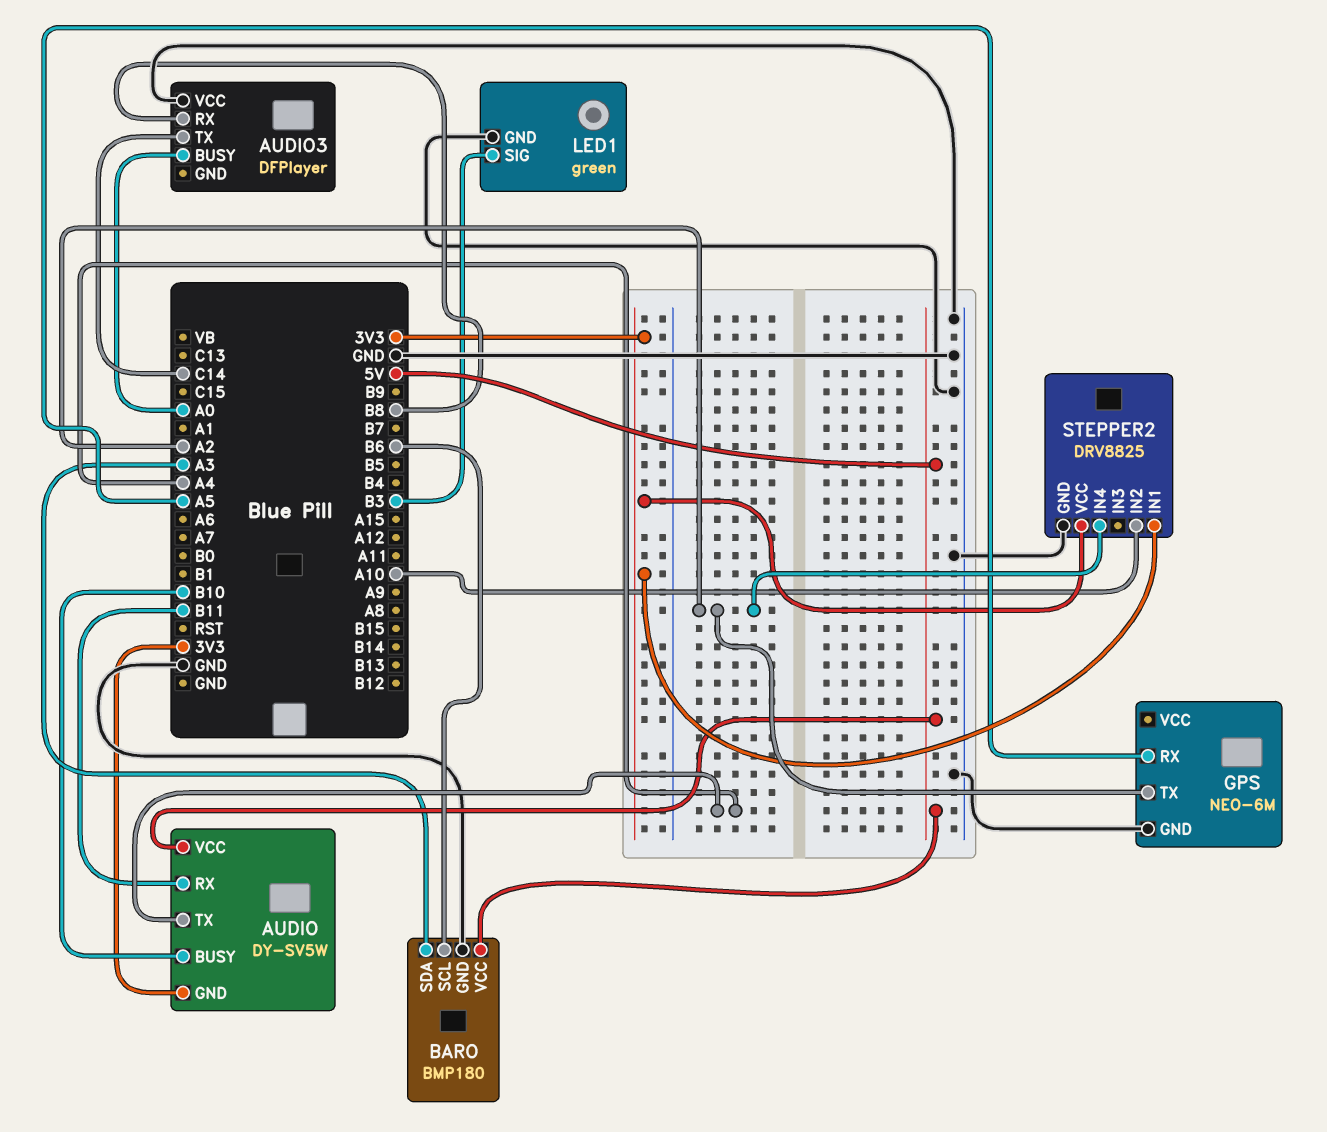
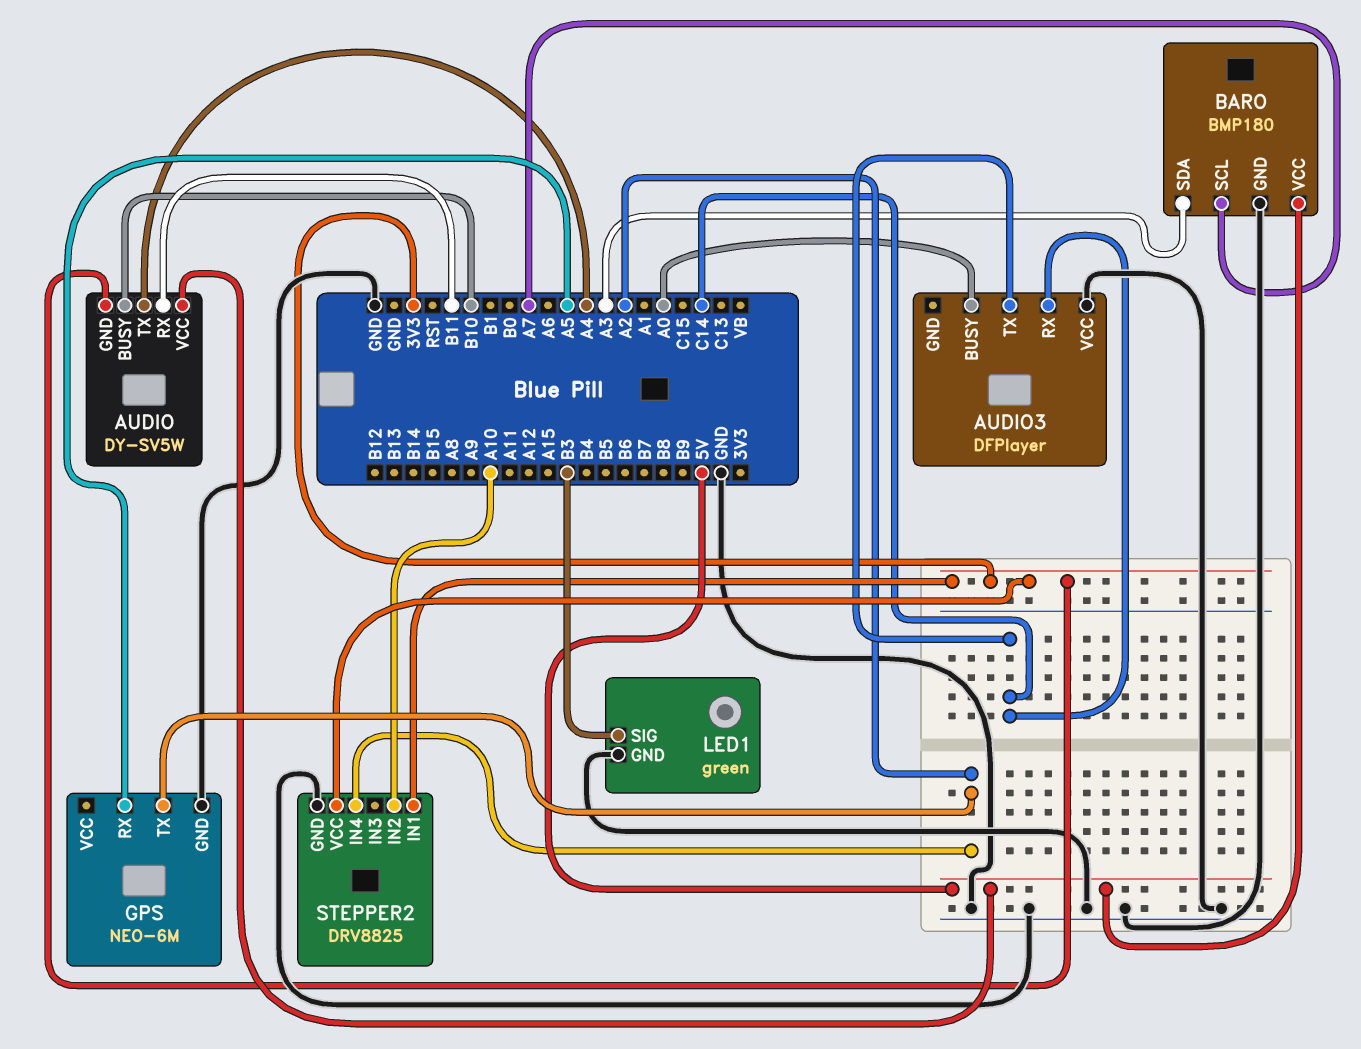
AUDIO3 pin RX: B8 -> C14
BARO pin SCL: B6 -> A7

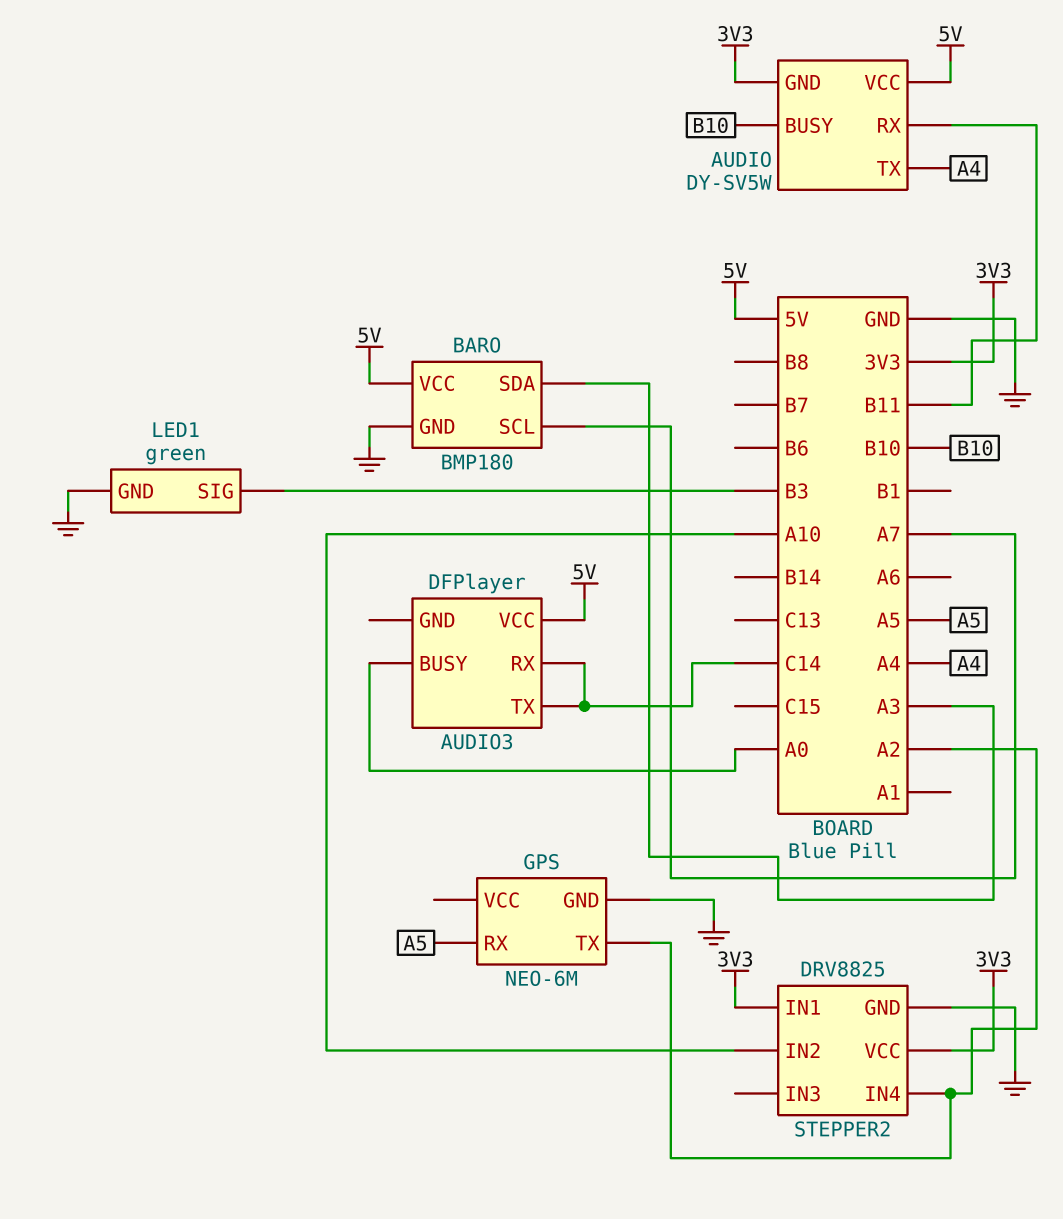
AUDIO3 pin VCC: GND -> 5V

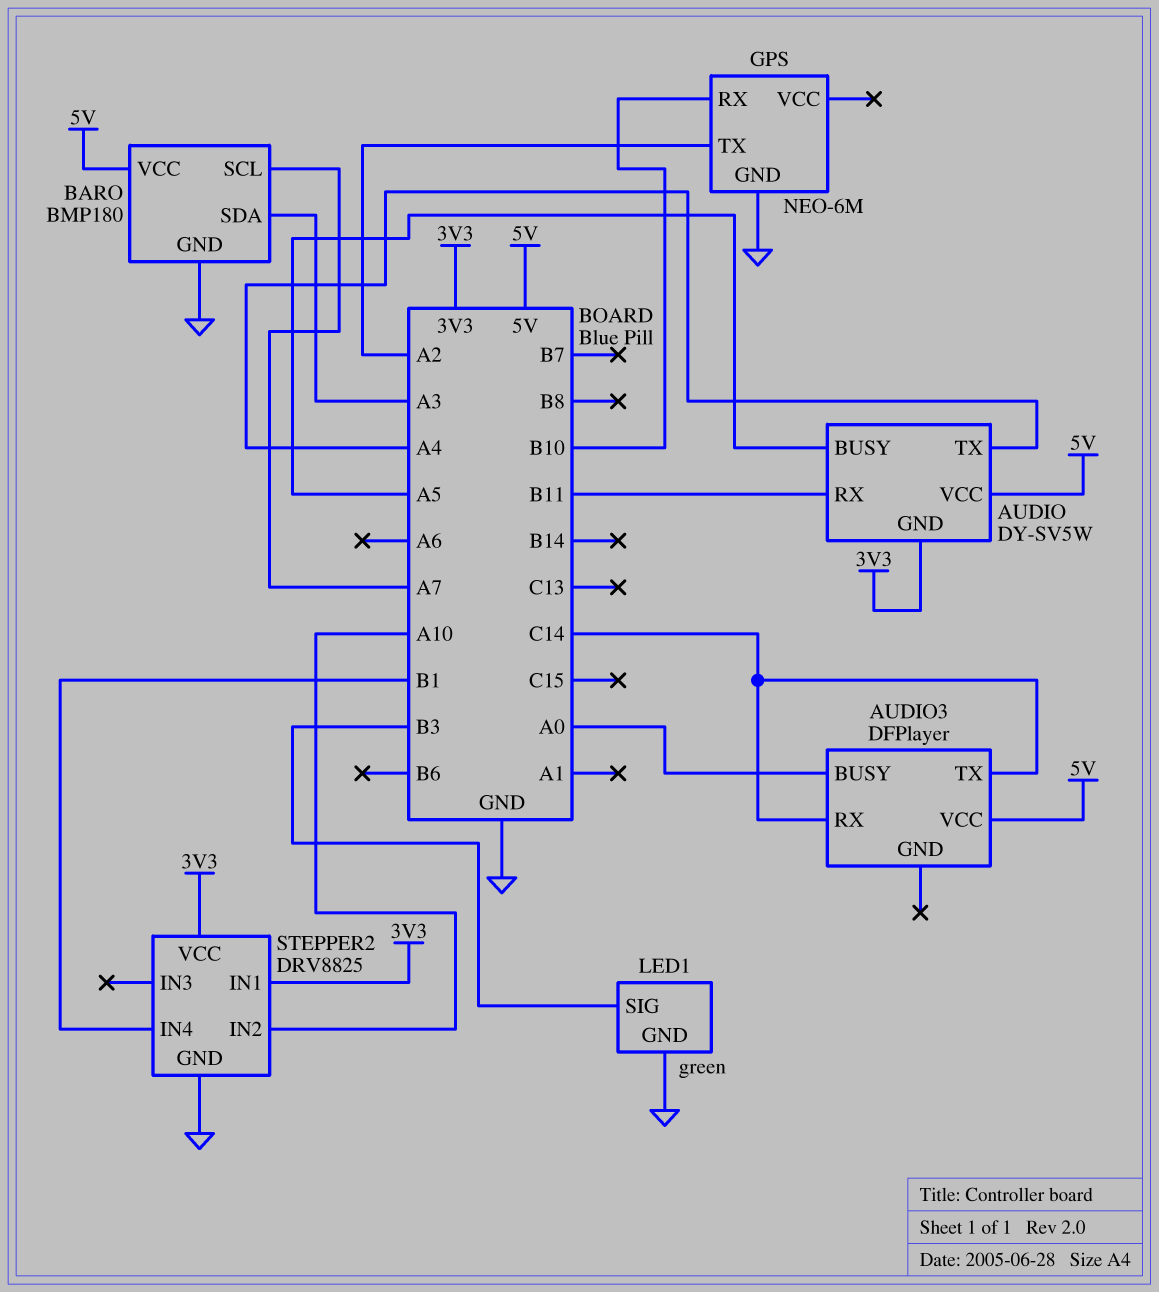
AUDIO pin BUSY: B10 -> A5
GPS pin RX: A5 -> B10
STEPPER2 pin IN4: A2 -> B1

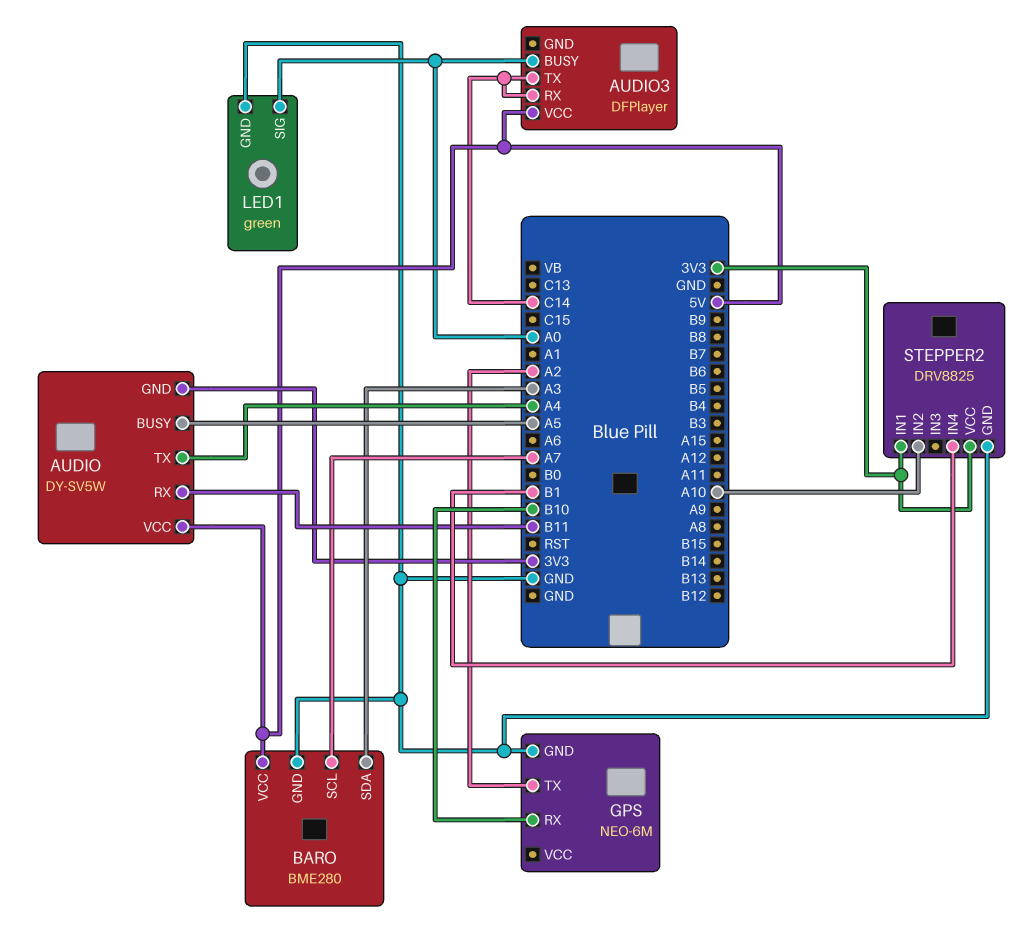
BARO: BMP180 -> BME280
LED1 pin SIG: B3 -> A0

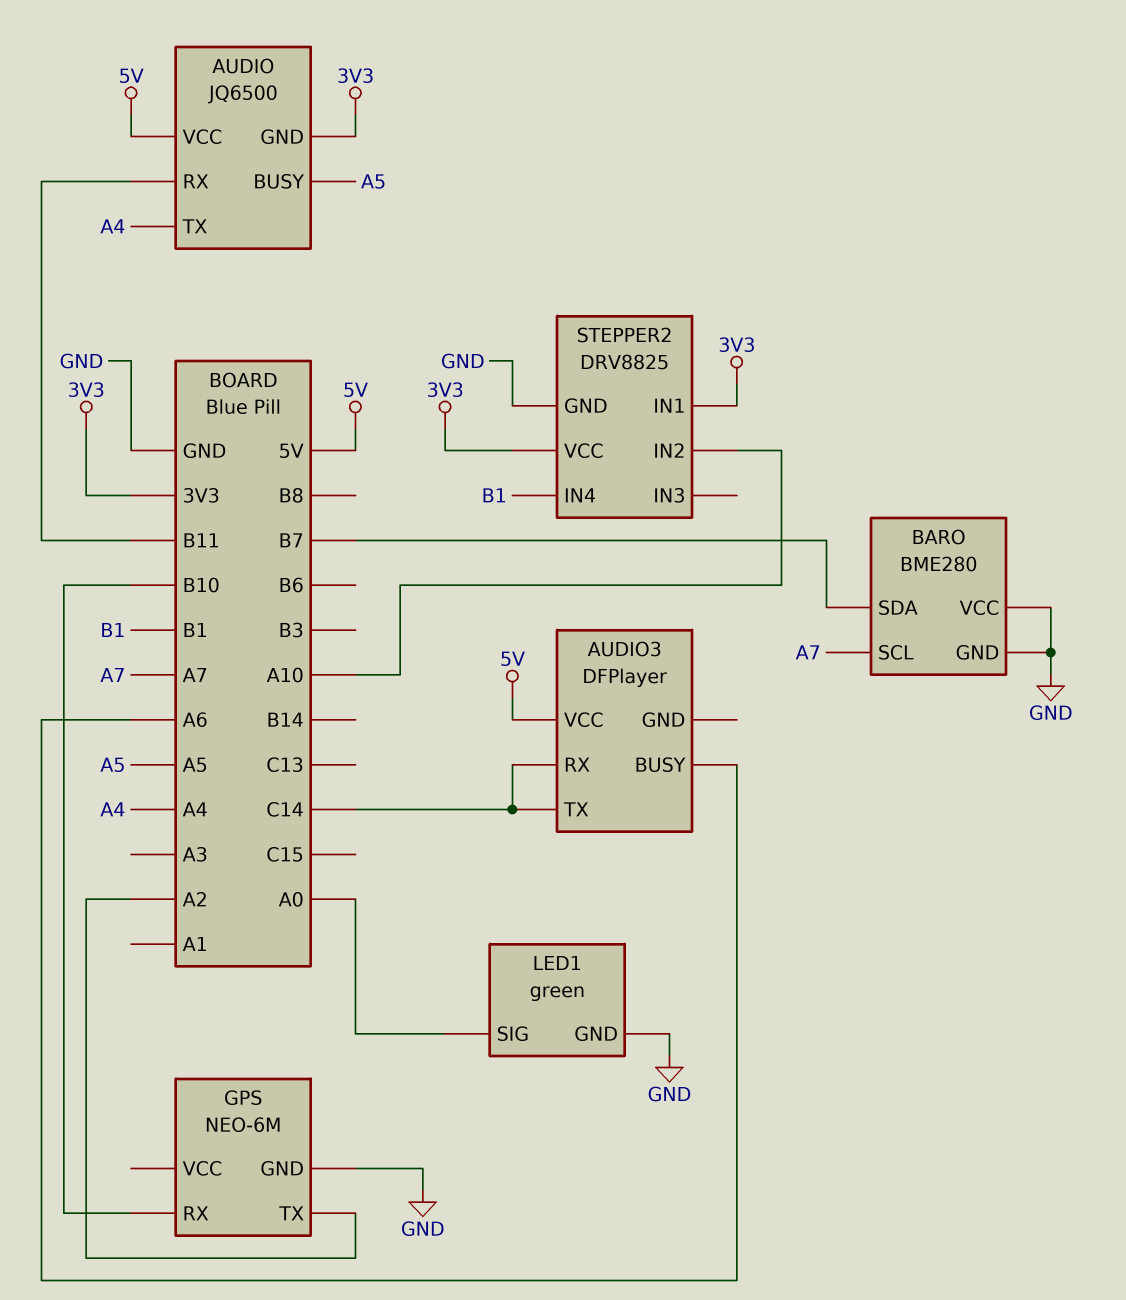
AUDIO: DY-SV5W -> JQ6500
AUDIO3 pin BUSY: A0 -> A6
BARO pin SDA: A3 -> B7
BARO pin VCC: 5V -> GND

